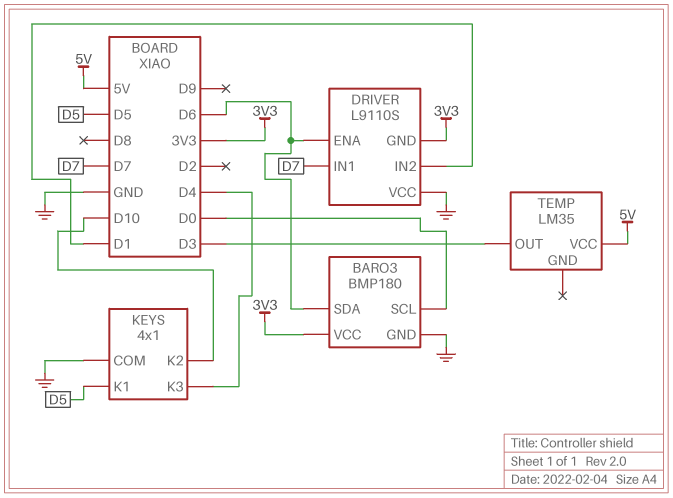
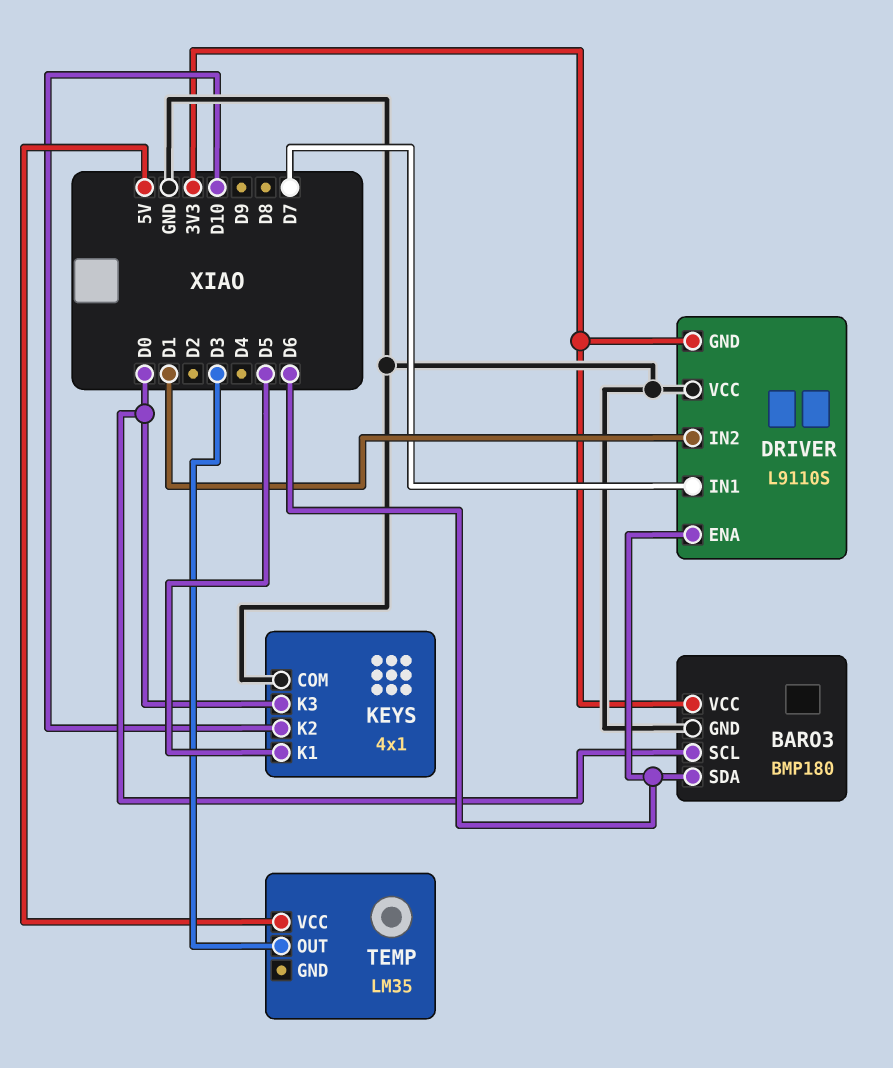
KEYS pin K3: D4 -> D0

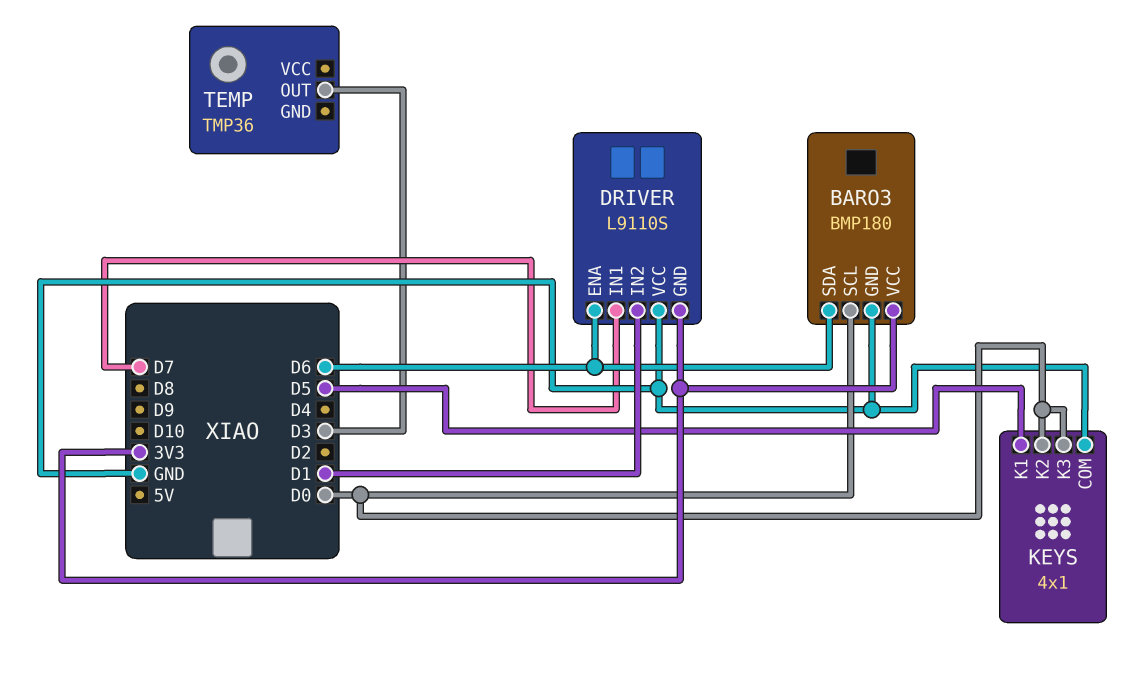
KEYS pin K2: D10 -> D0
TEMP: LM35 -> TMP36
TEMP pin VCC: 5V -> none

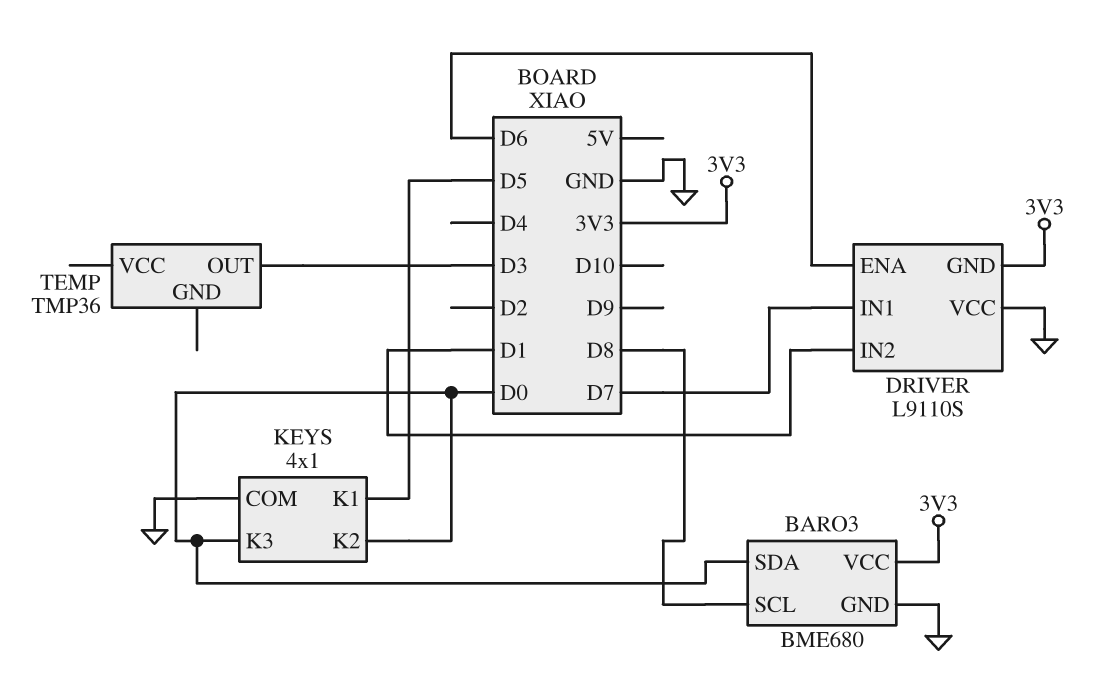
BARO3: BMP180 -> BME680
BARO3 pin SCL: D0 -> D8
BARO3 pin SDA: D6 -> D0

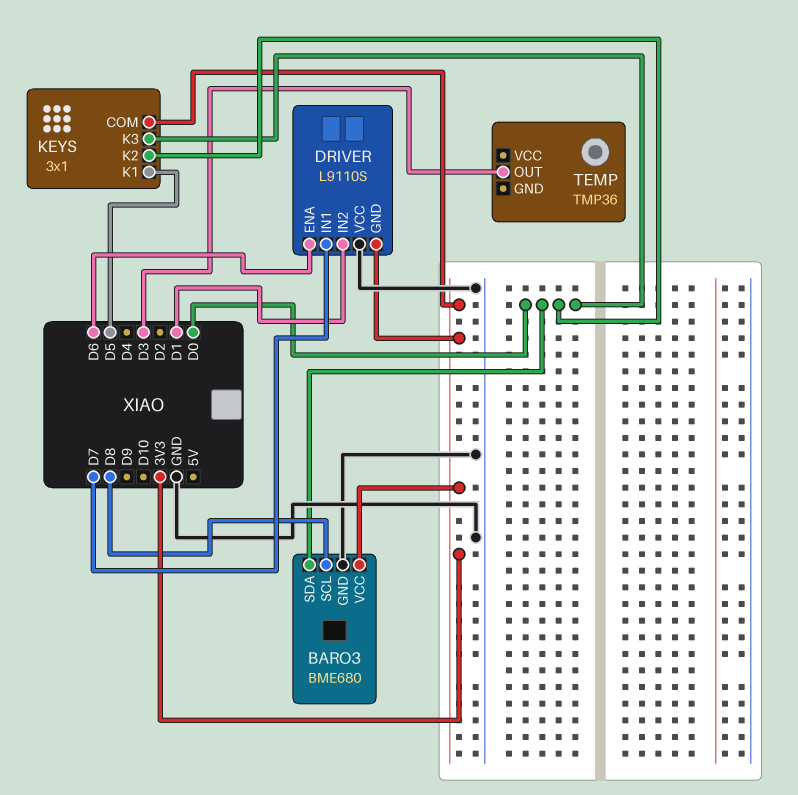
KEYS: 4x1 -> 3x1
KEYS pin COM: GND -> 3V3

